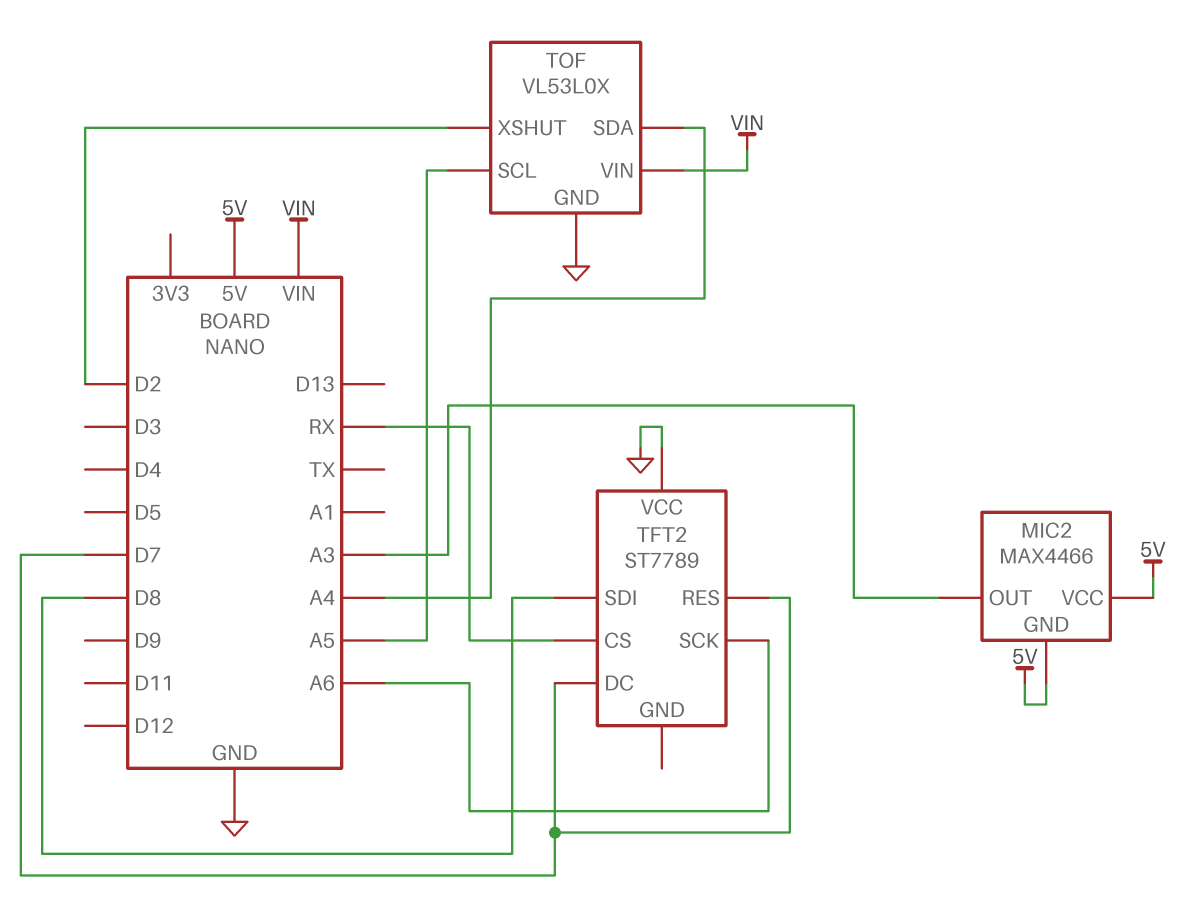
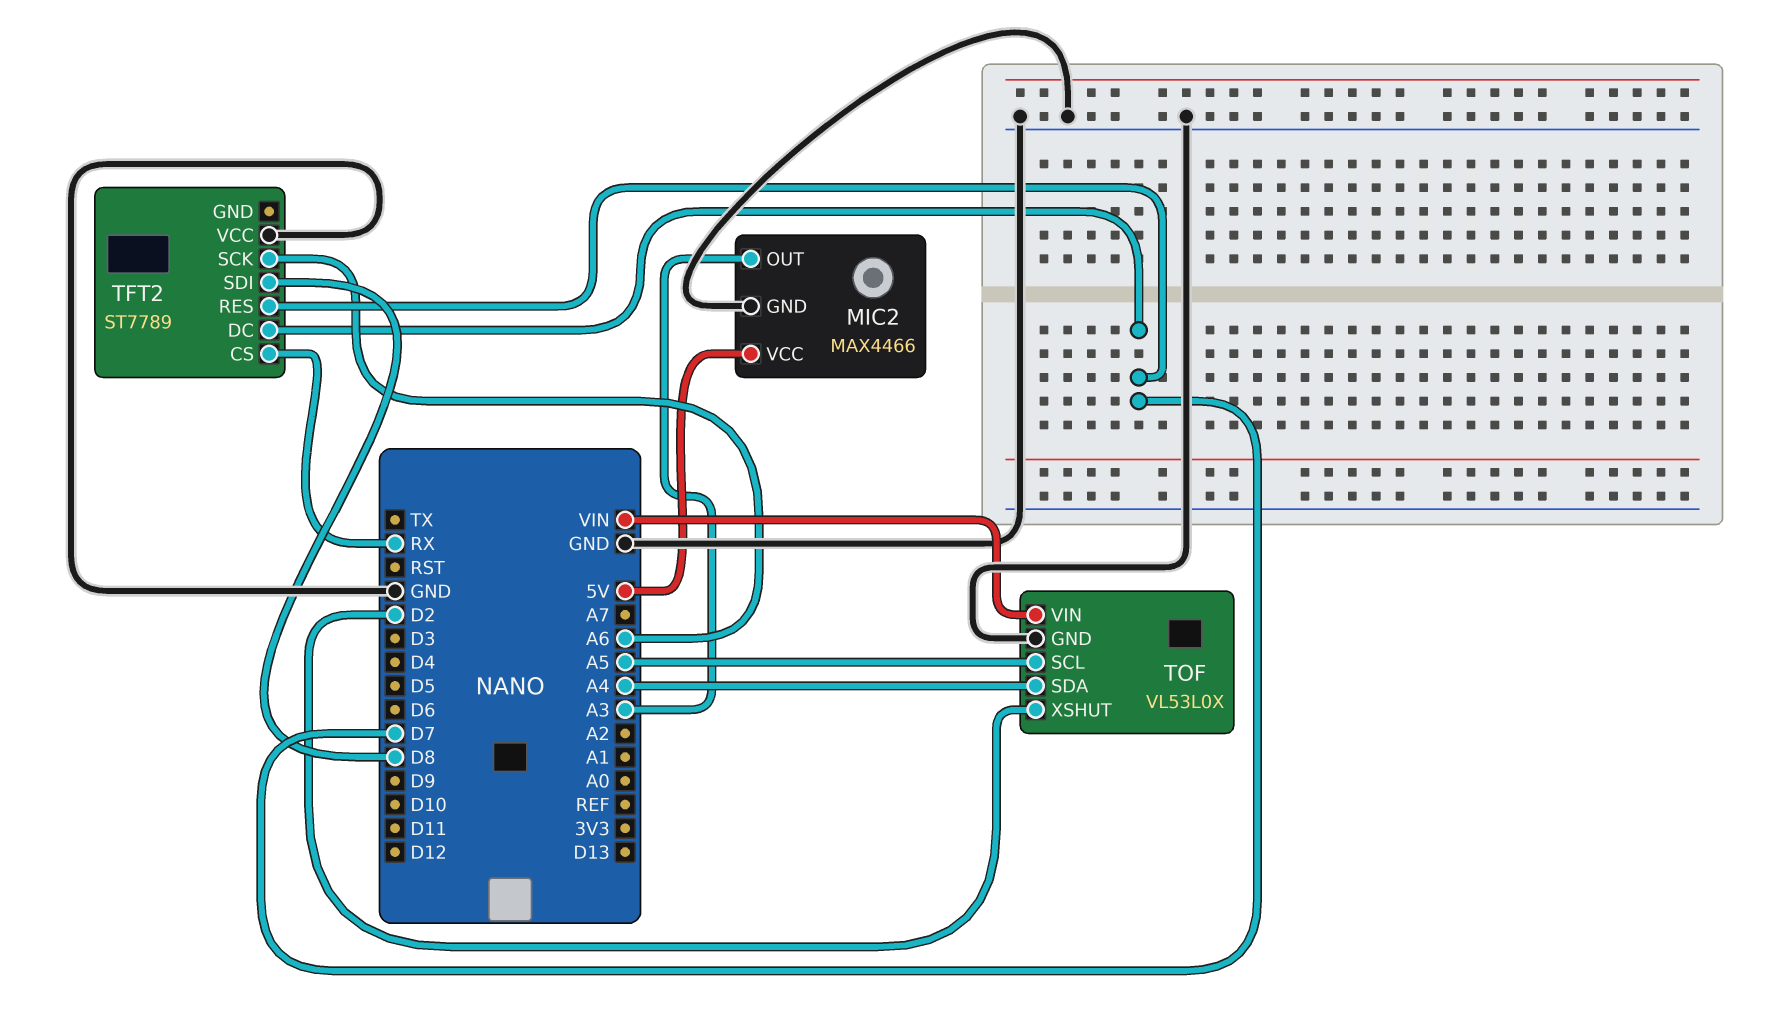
MIC2 pin GND: 5V -> GND

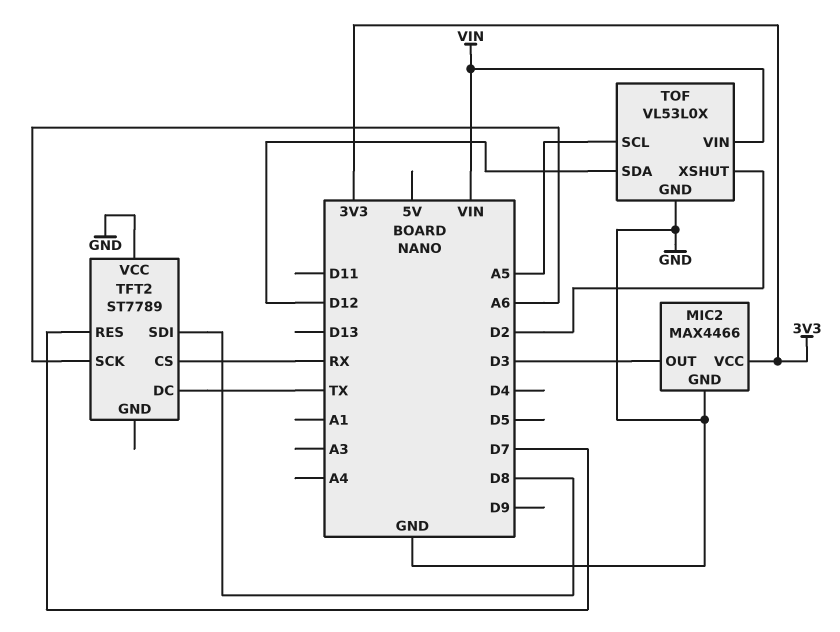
MIC2 pin OUT: A3 -> D3
MIC2 pin VCC: 5V -> 3V3
TFT2 pin DC: D7 -> TX
TOF pin SDA: A4 -> D12

